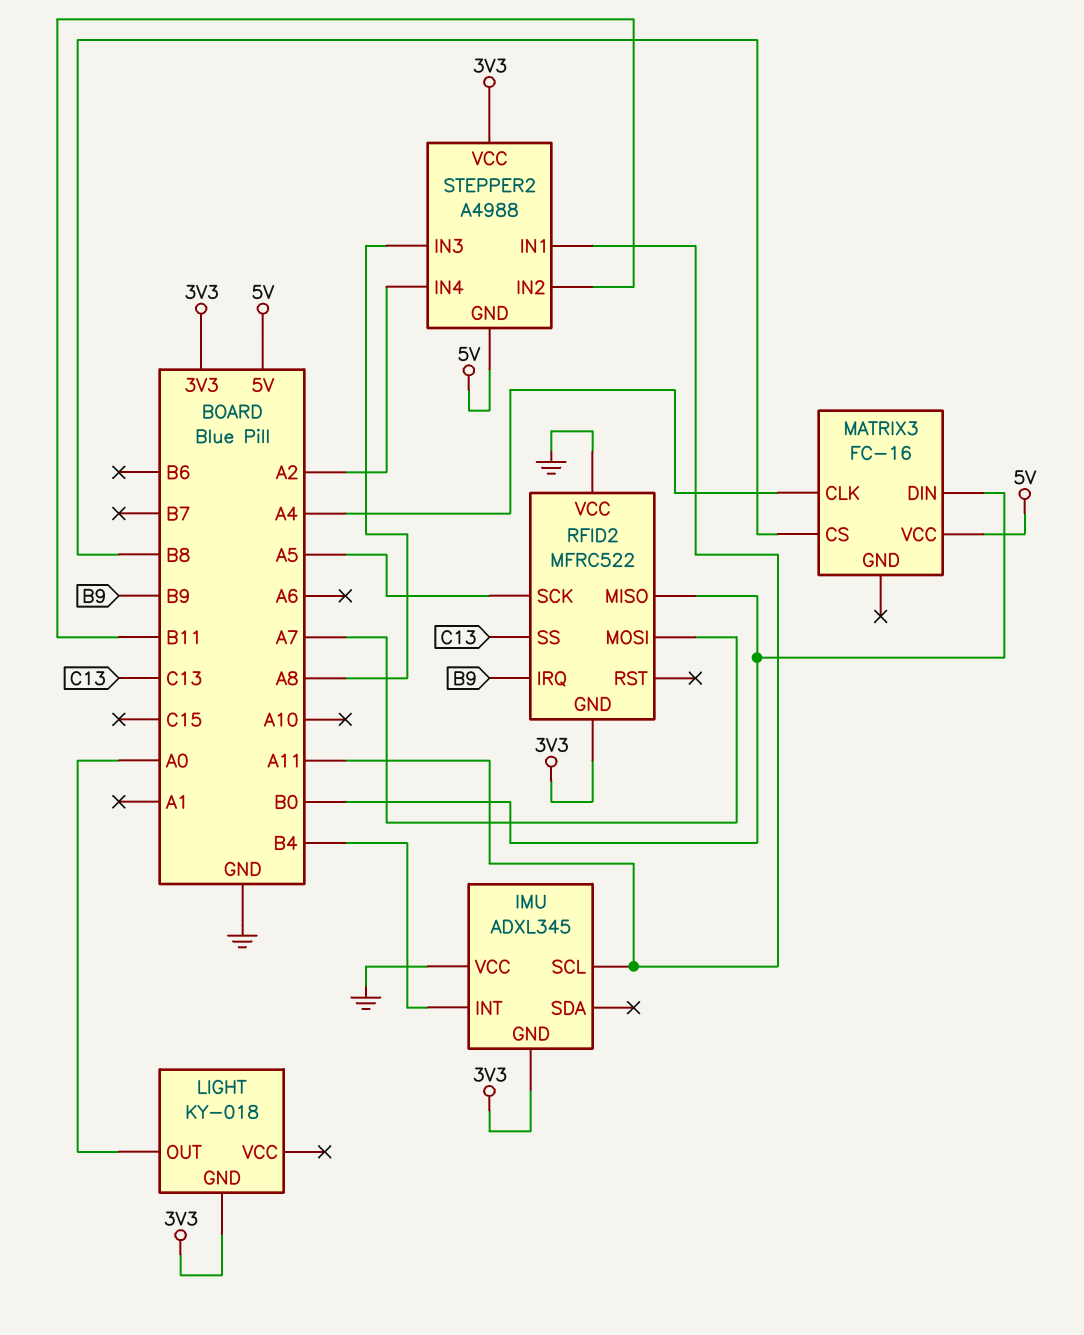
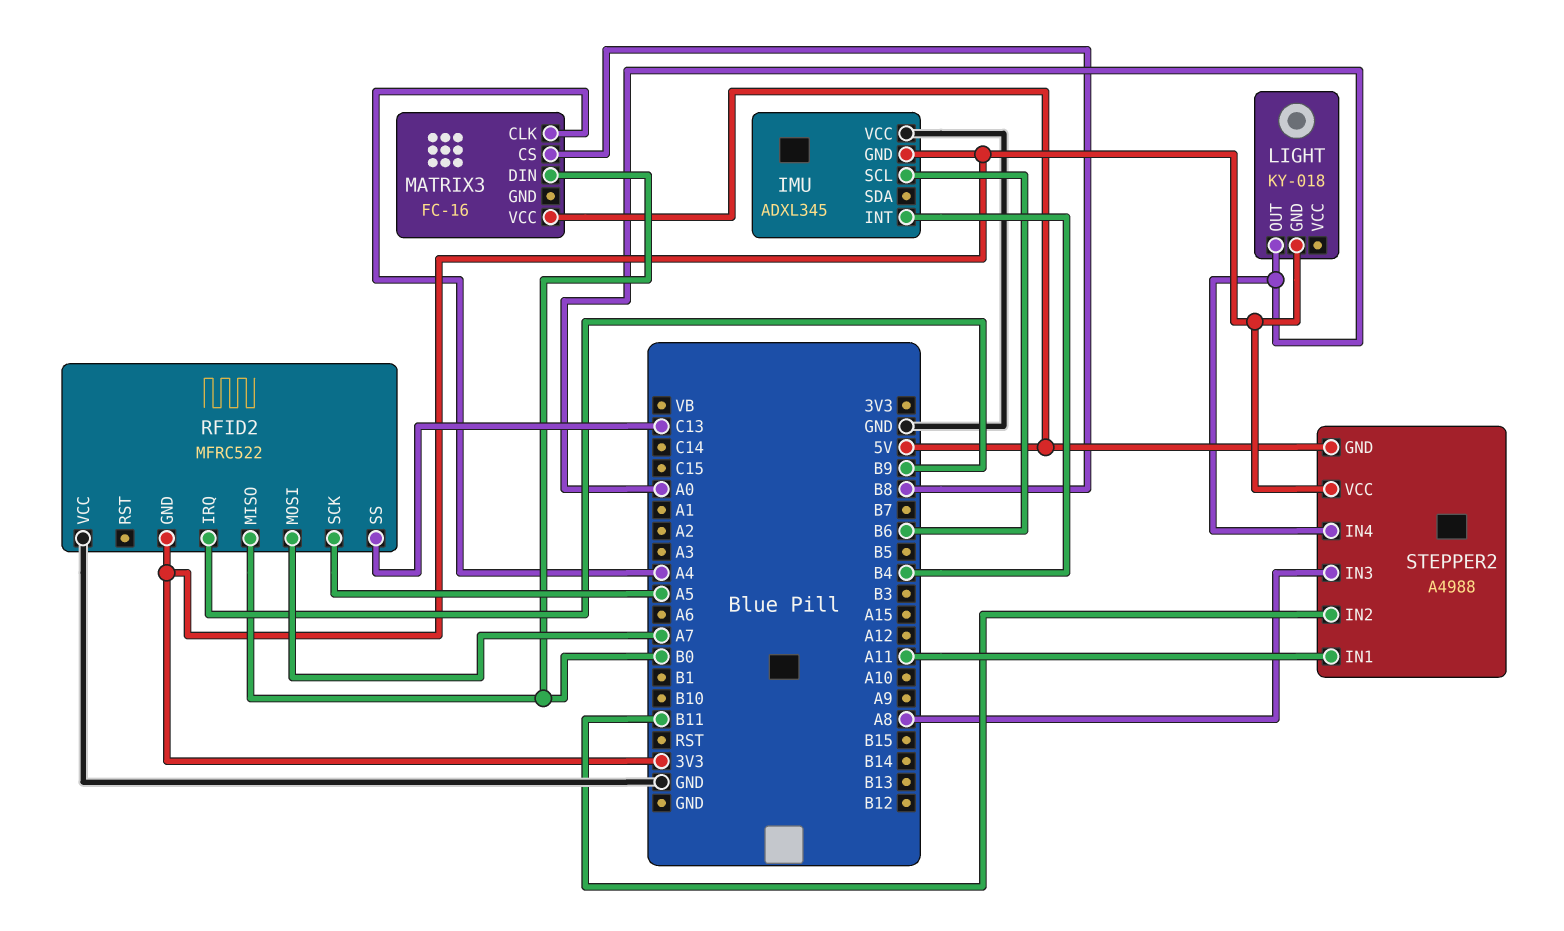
IMU pin SCL: A11 -> B6
STEPPER2 pin IN4: A2 -> A0

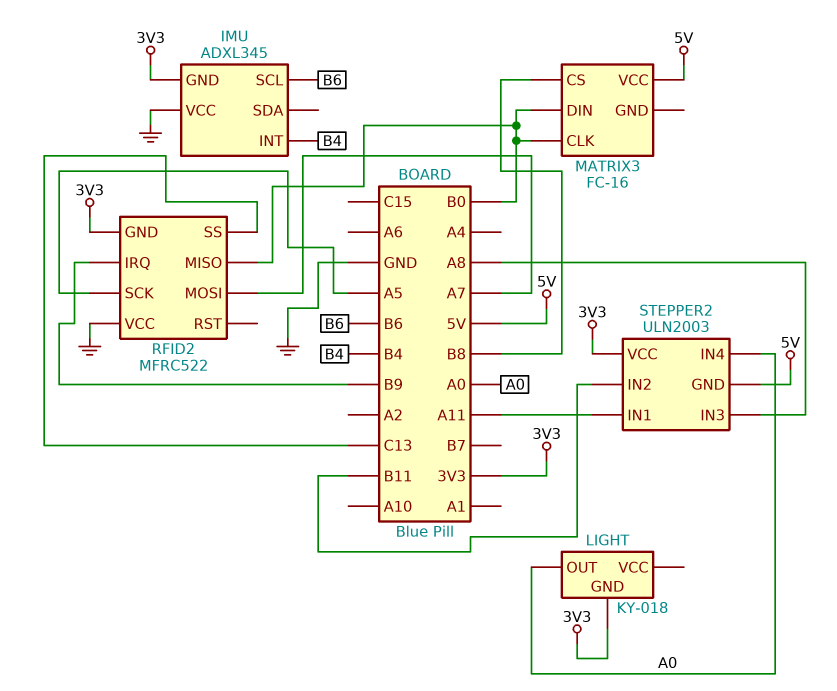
MATRIX3 pin CLK: A4 -> B0
STEPPER2: A4988 -> ULN2003

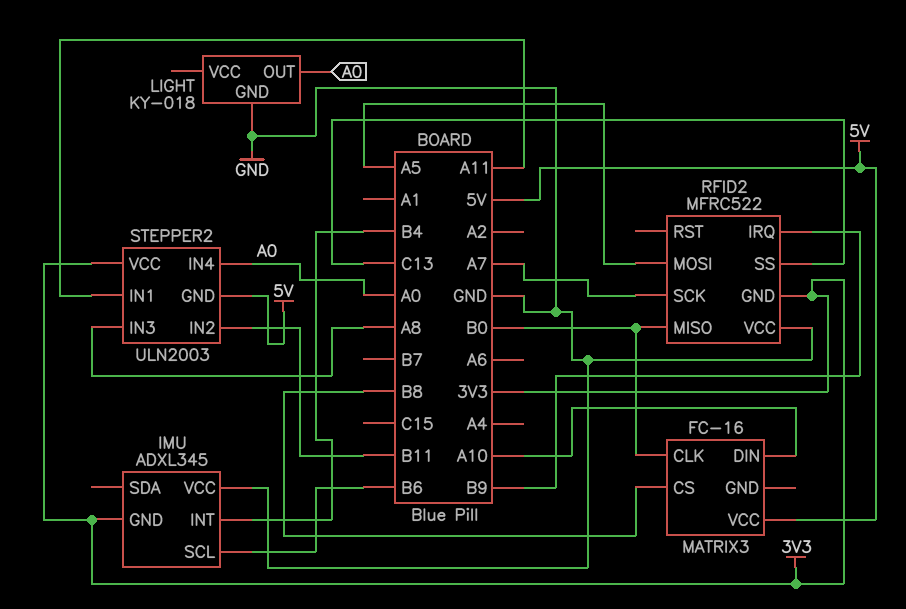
LIGHT pin GND: 3V3 -> GND
MATRIX3 pin DIN: B0 -> A10
RFID2 pin MOSI: A7 -> A5
RFID2 pin SCK: A5 -> A7

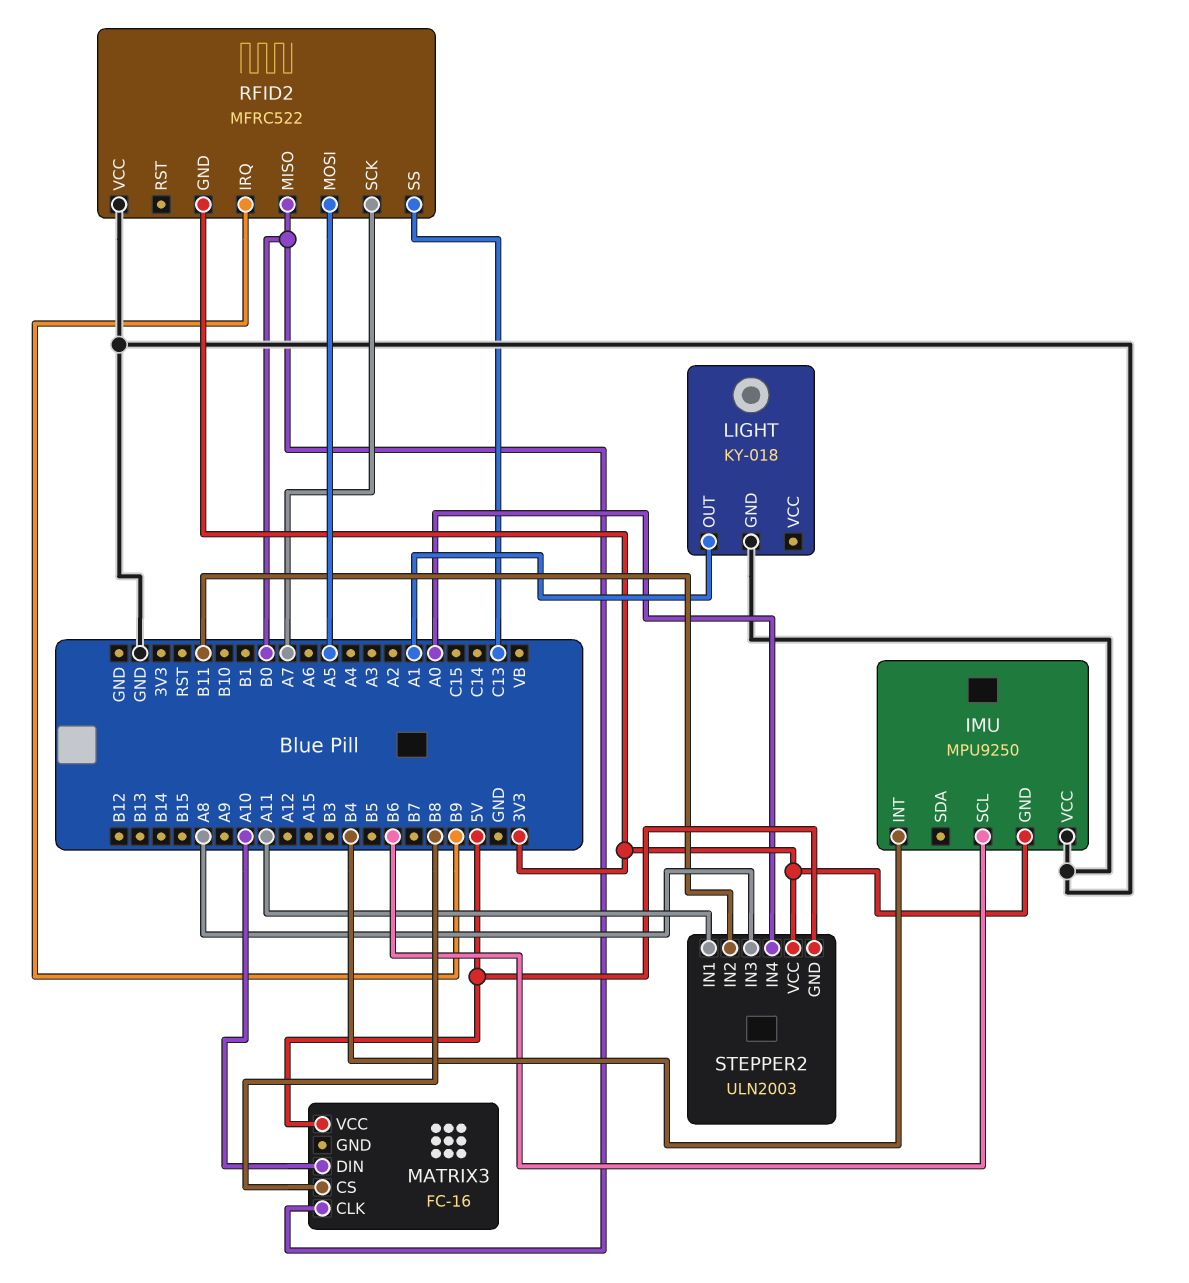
IMU: ADXL345 -> MPU9250
LIGHT pin OUT: A0 -> A1

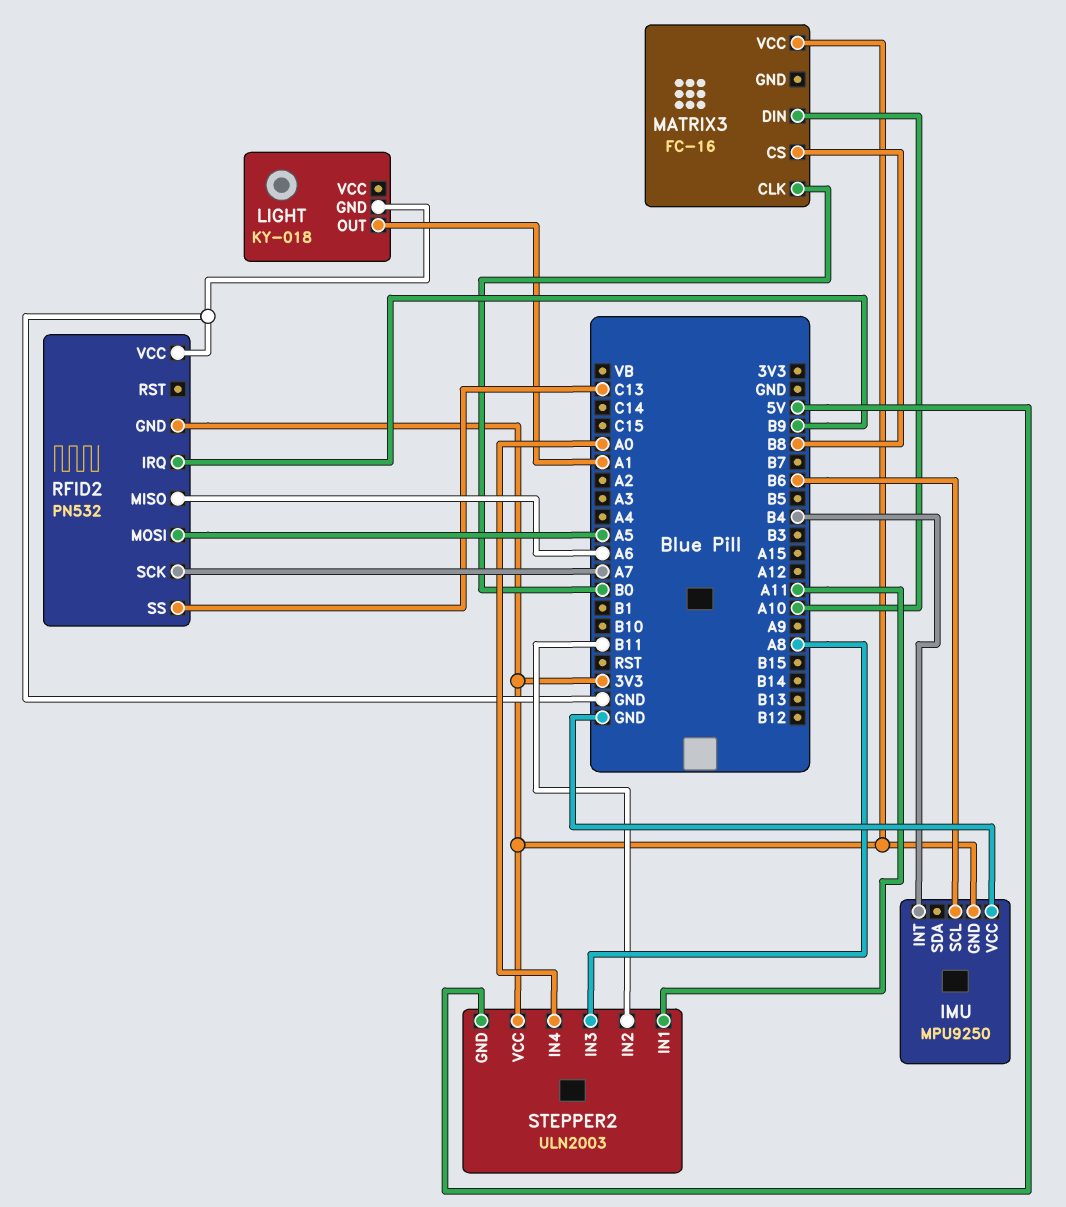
MATRIX3 pin VCC: 5V -> 3V3
RFID2: MFRC522 -> PN532
RFID2 pin MISO: B0 -> A6

